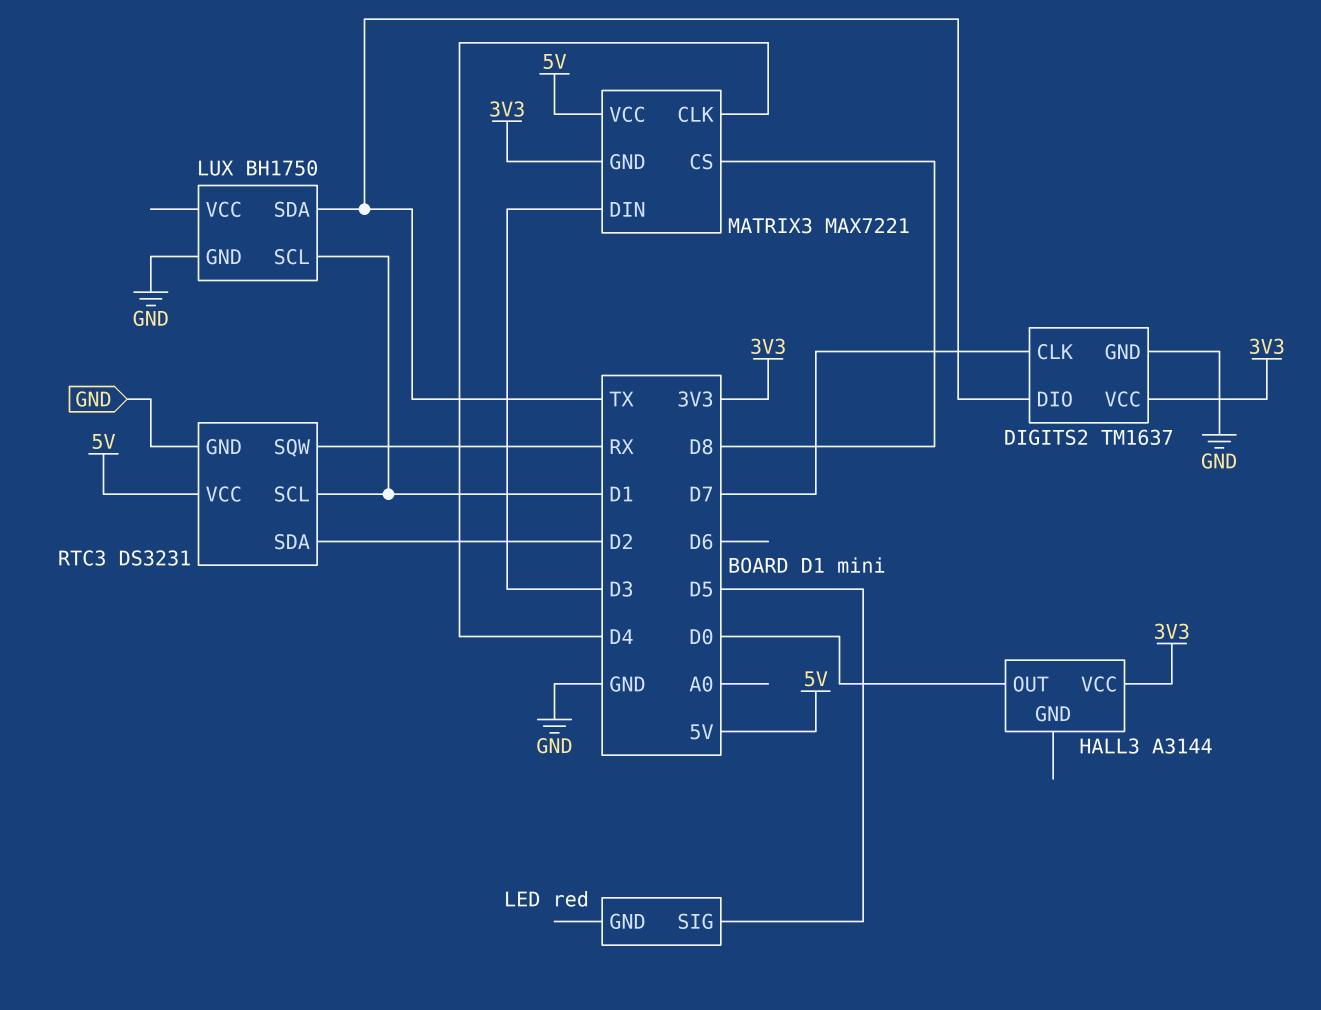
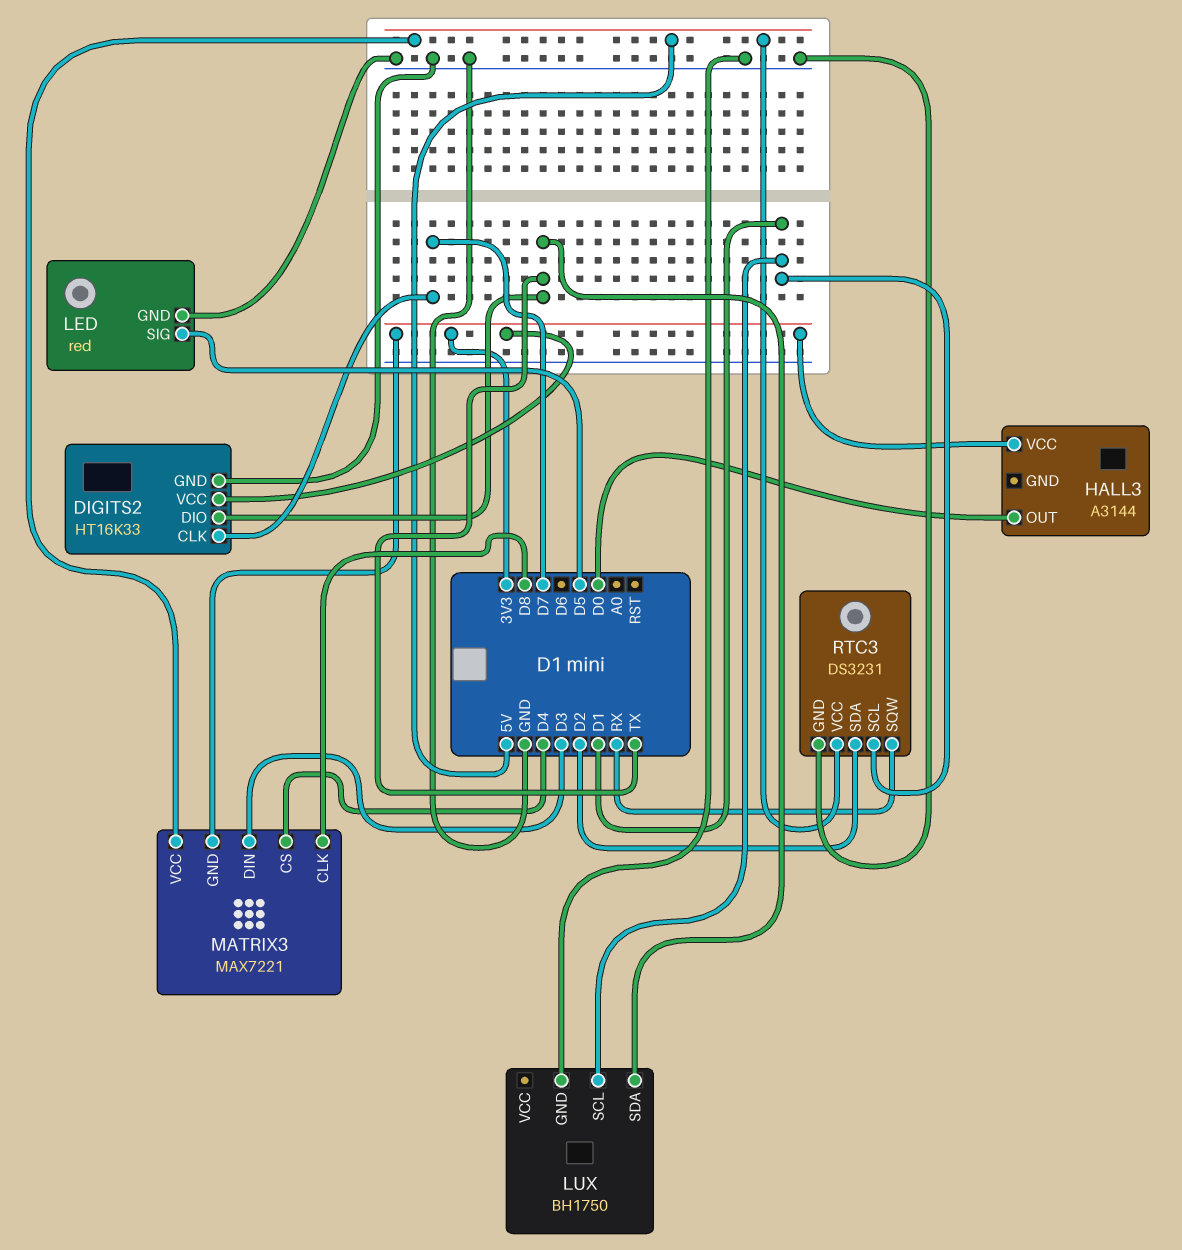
DIGITS2: TM1637 -> HT16K33
LED pin GND: none -> GND
MATRIX3 pin CLK: D4 -> D8
MATRIX3 pin CS: D8 -> D4

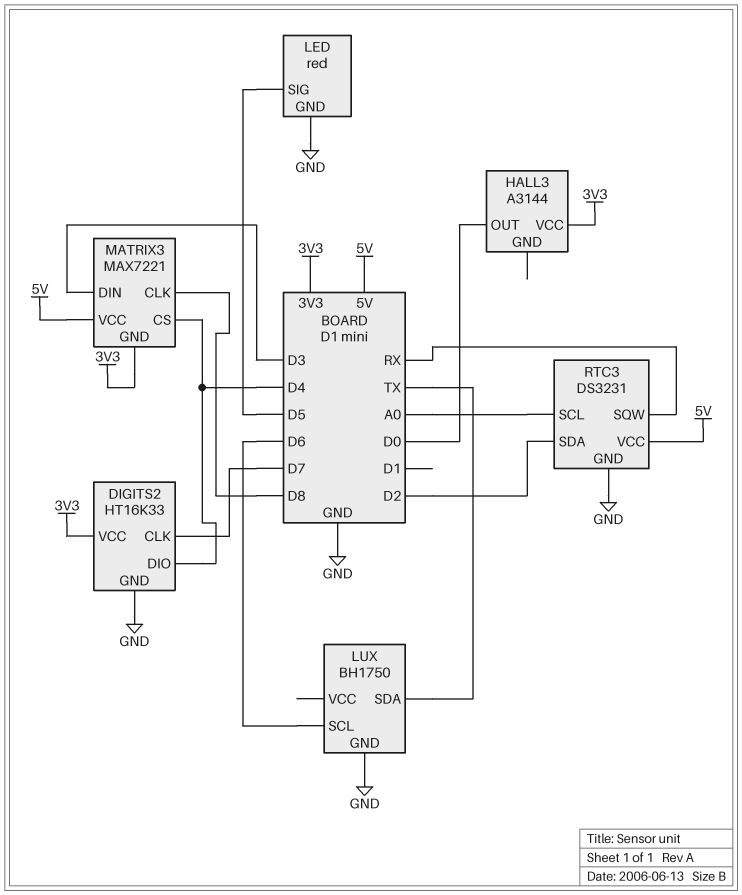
DIGITS2 pin DIO: TX -> D4
LUX pin SCL: D1 -> D6
RTC3 pin SCL: D1 -> A0

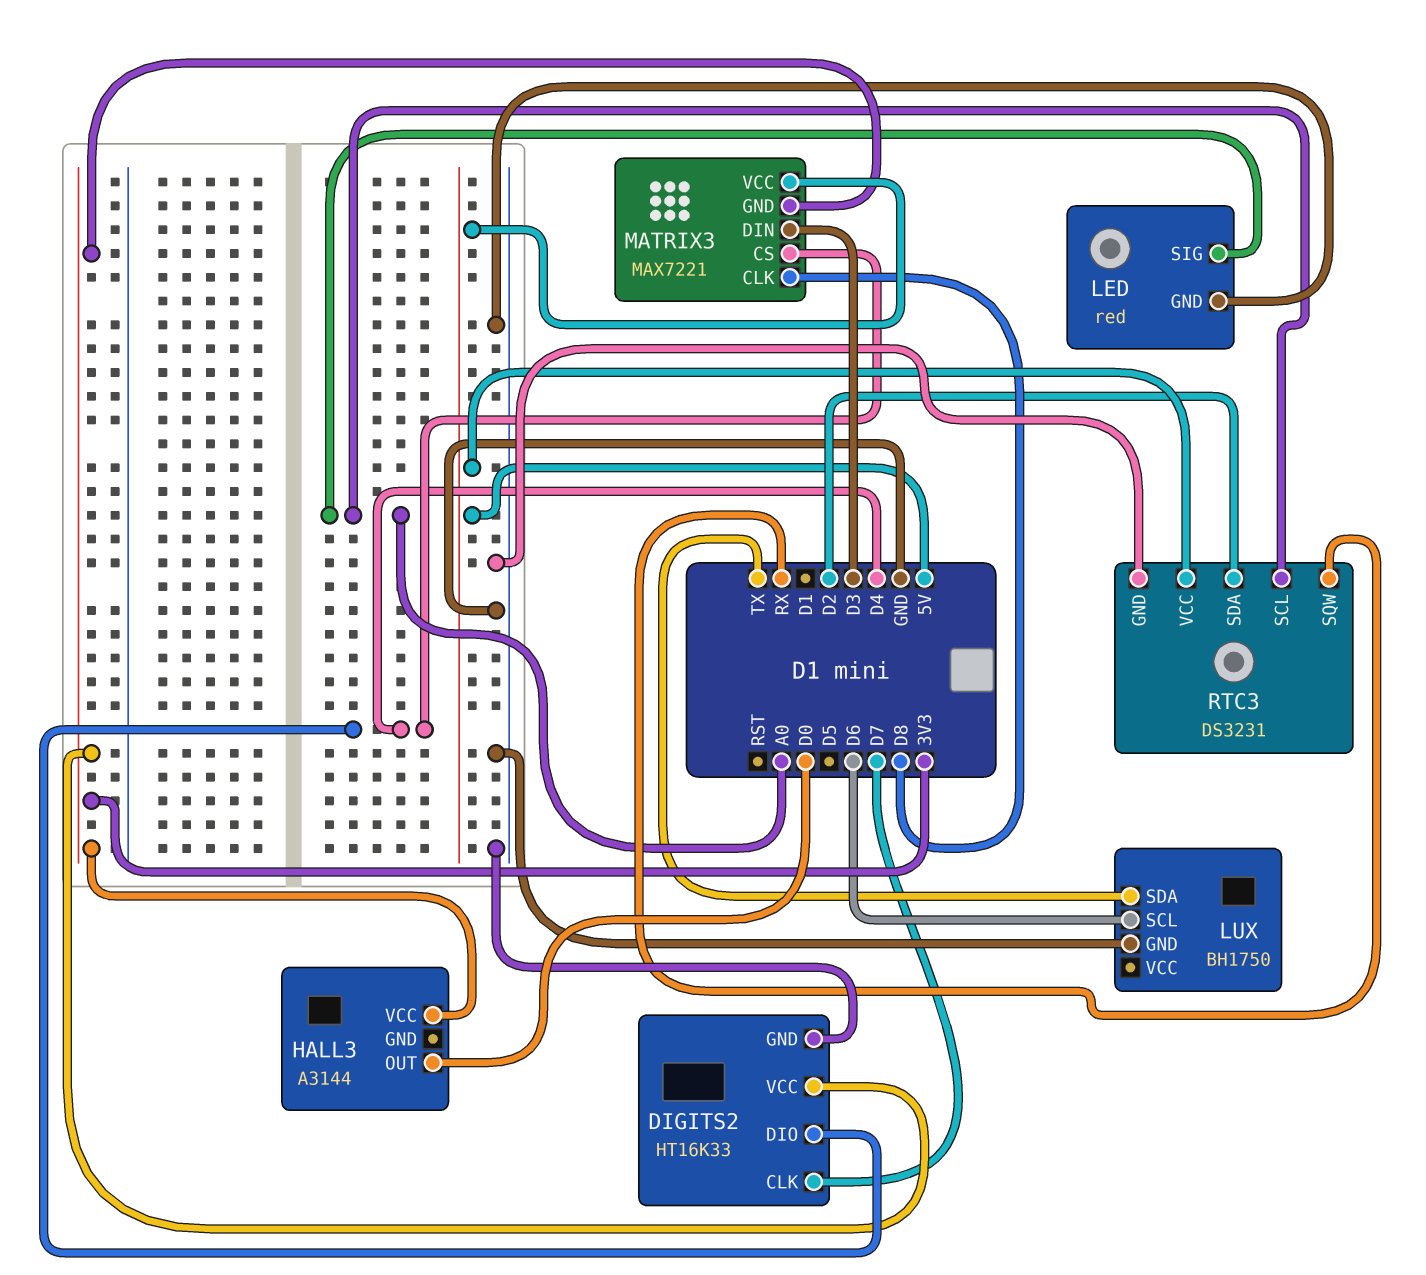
LED pin SIG: D5 -> A0

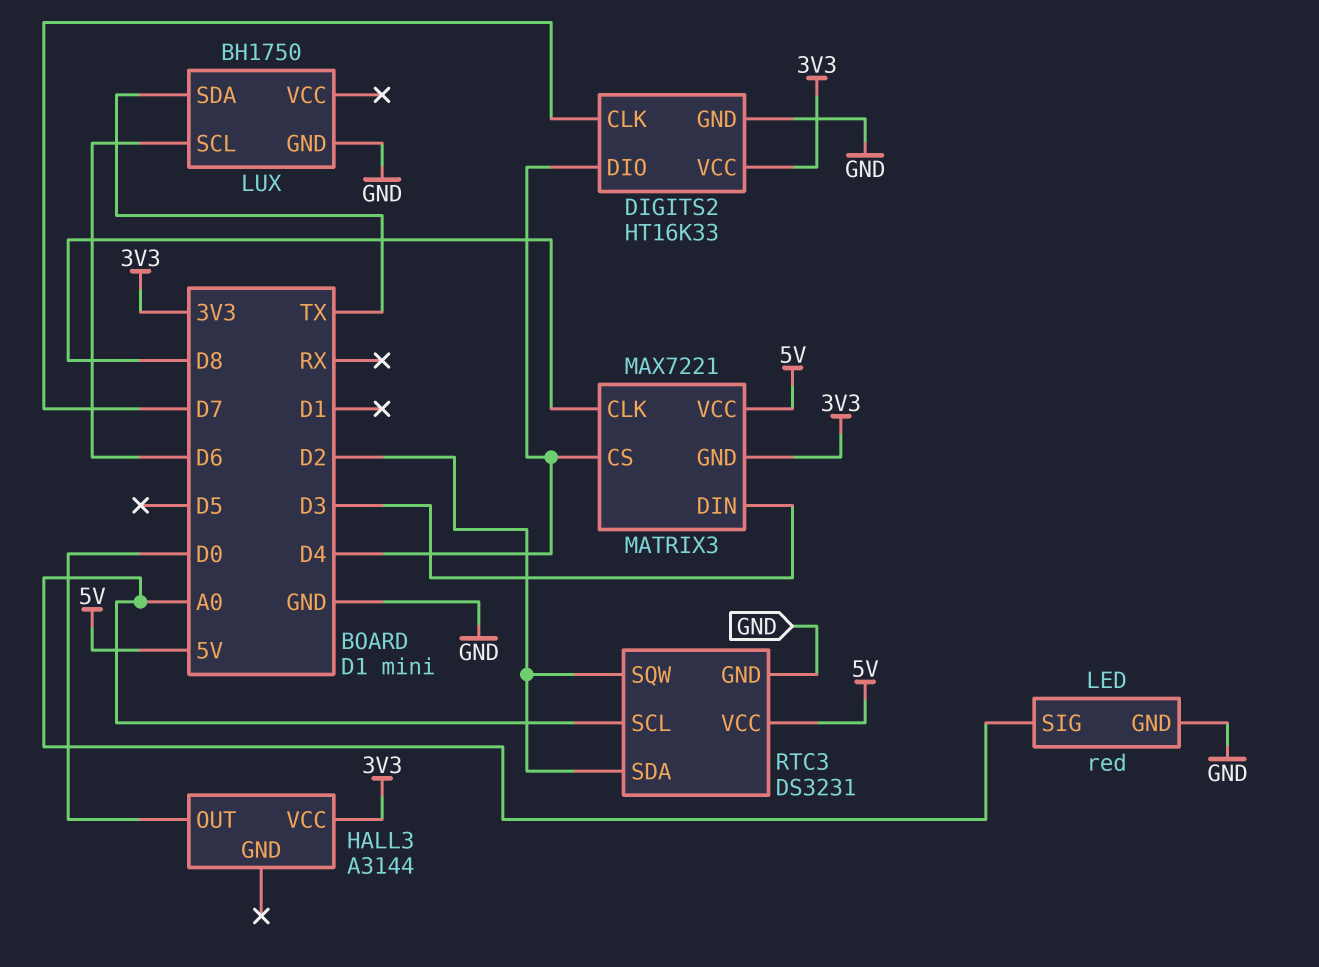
RTC3 pin SQW: RX -> D2

